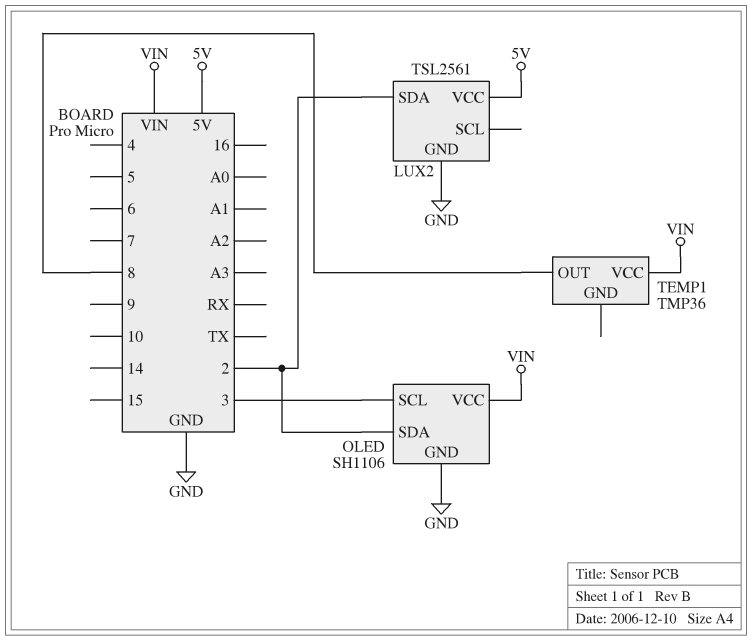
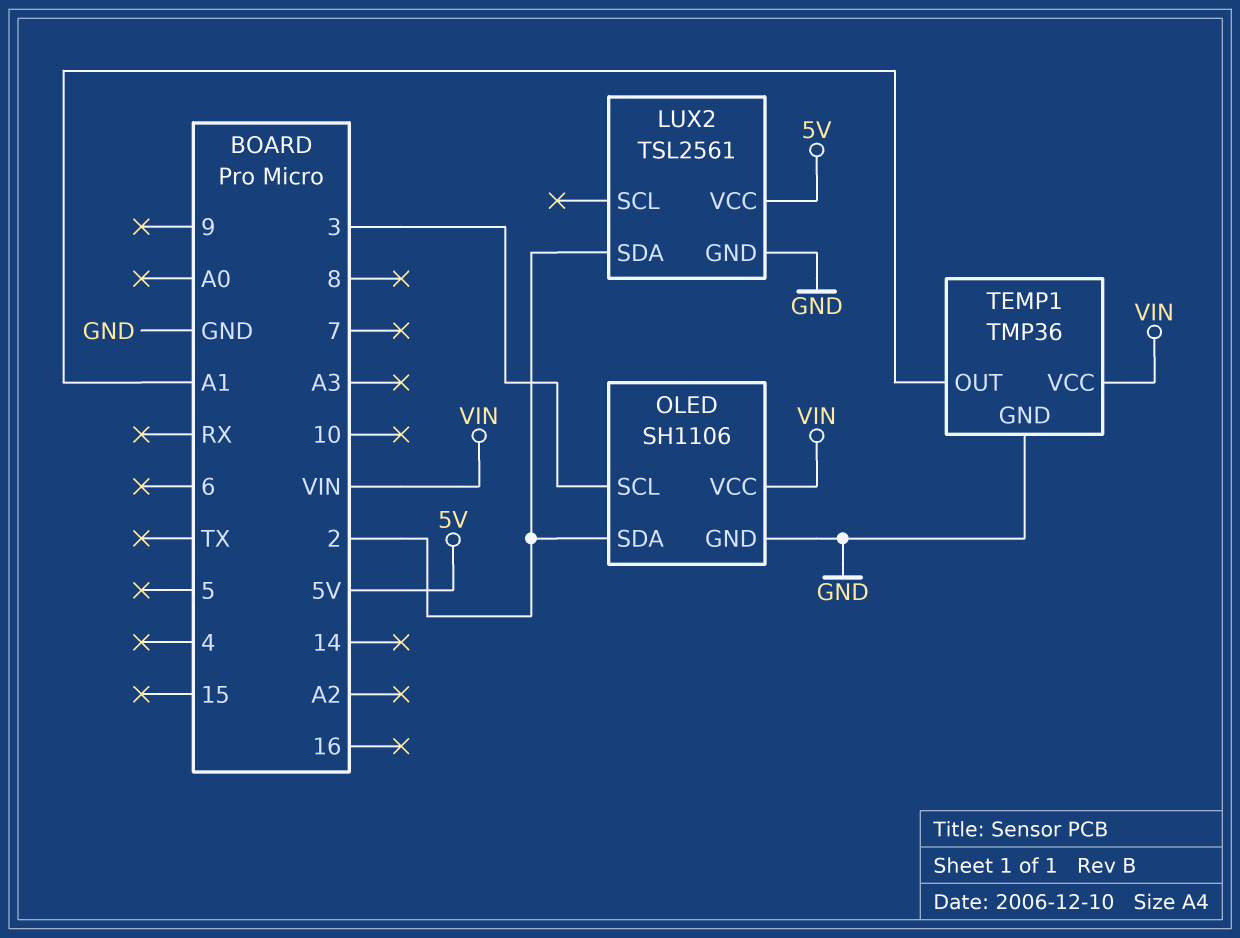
TEMP1 pin GND: none -> GND
TEMP1 pin OUT: 8 -> A1

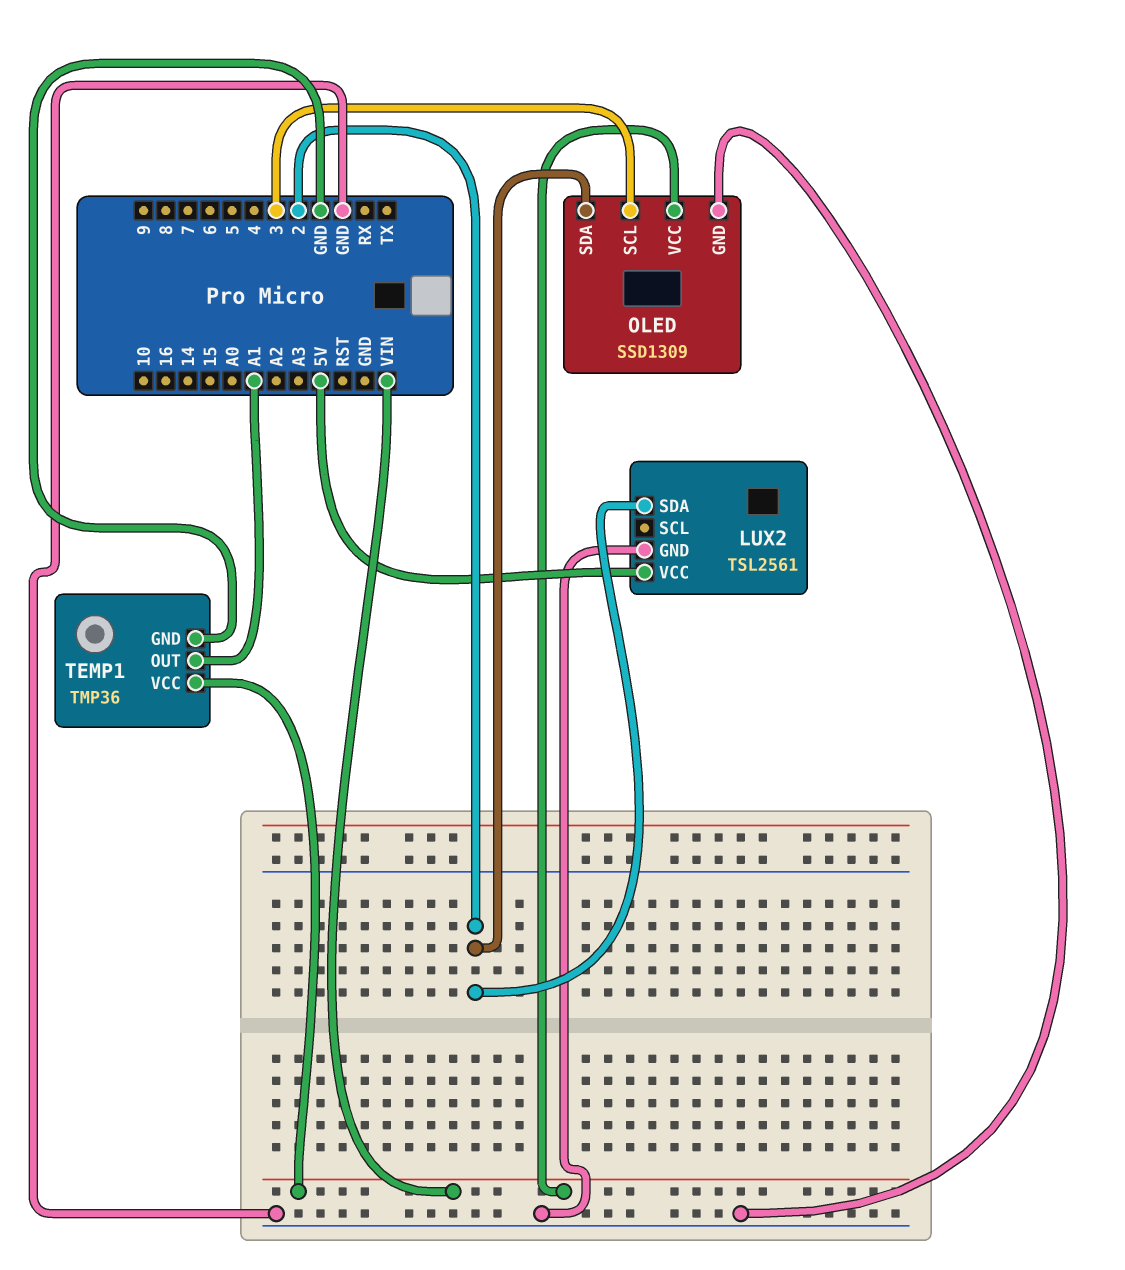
OLED: SH1106 -> SSD1309

